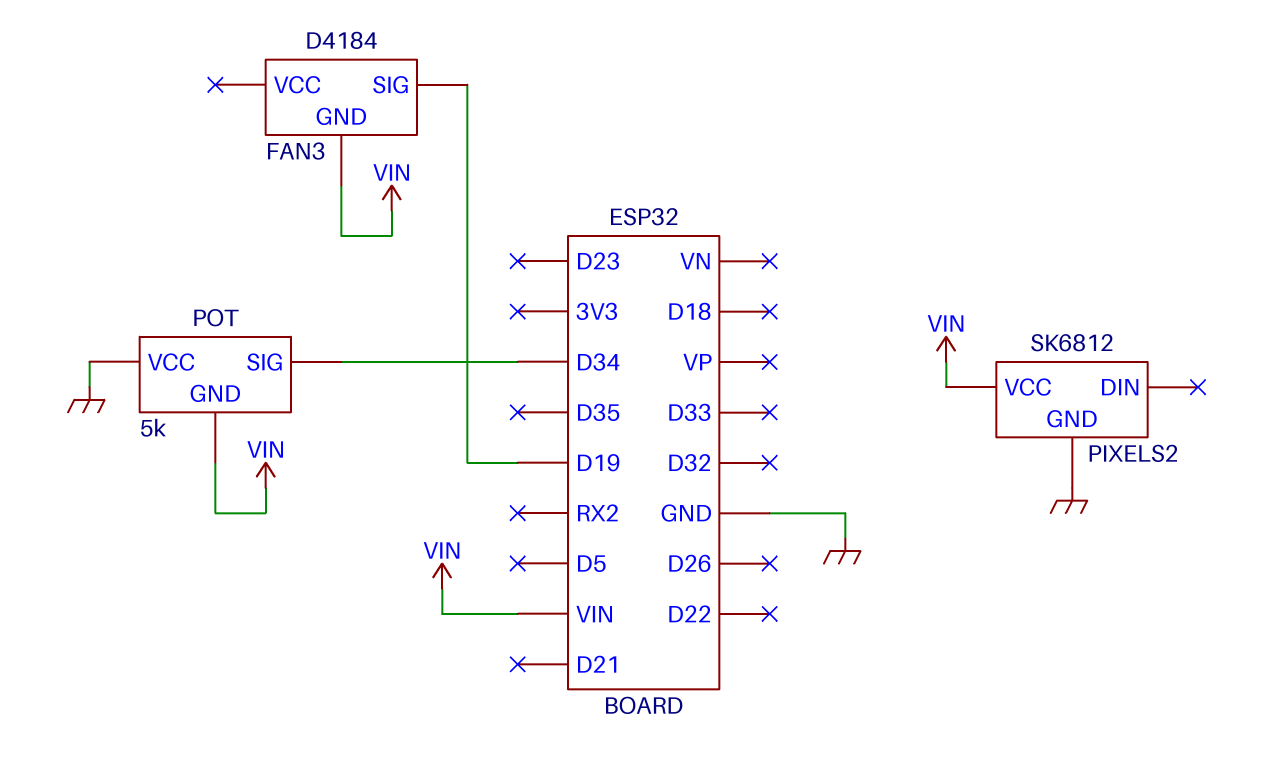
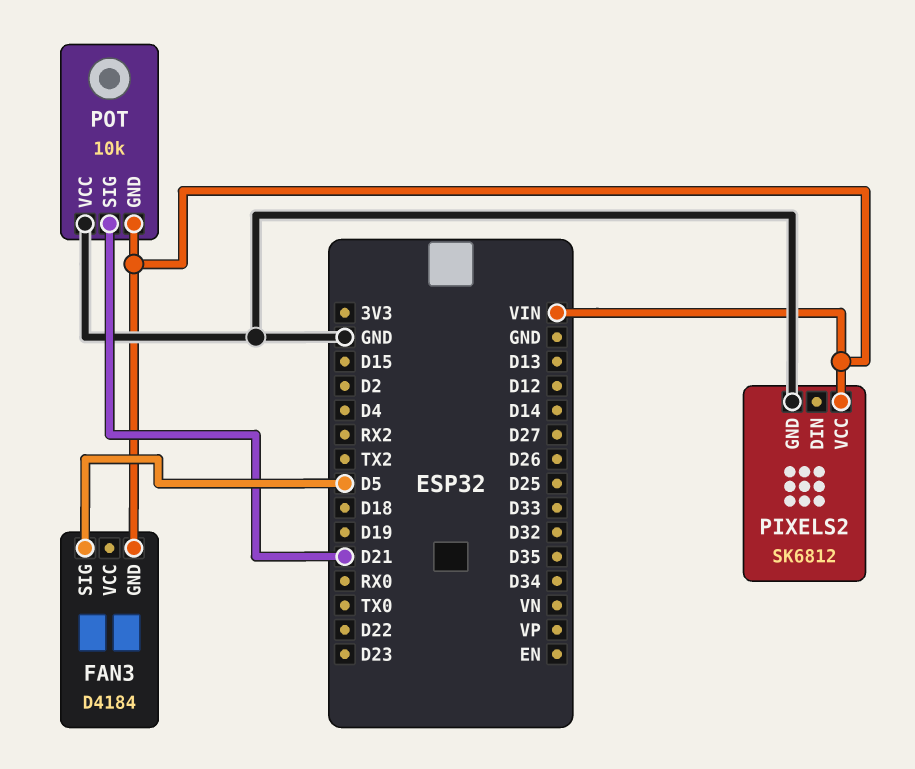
FAN3 pin SIG: D19 -> D5
POT: 5k -> 10k
POT pin SIG: D34 -> D21

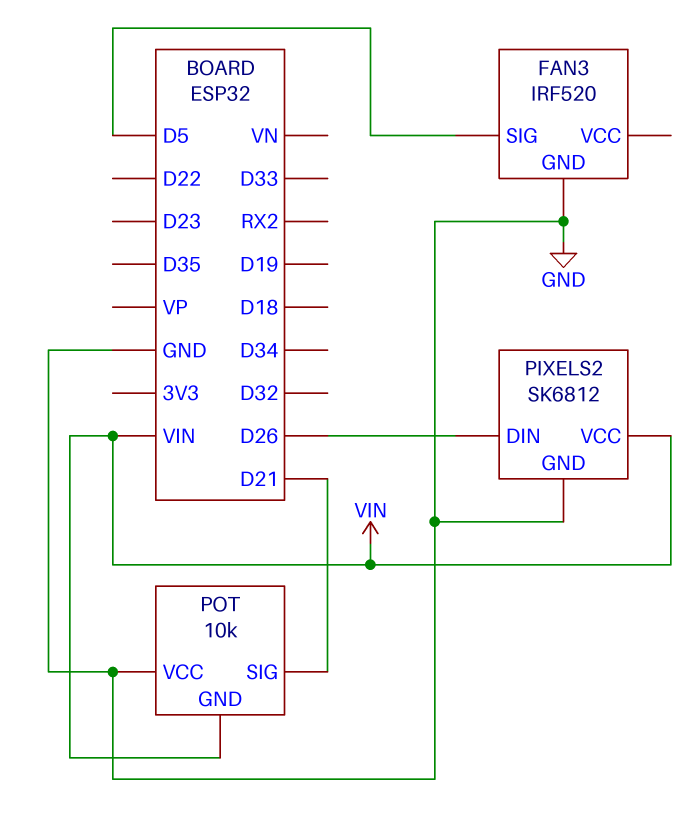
FAN3: D4184 -> IRF520
FAN3 pin GND: VIN -> GND
PIXELS2 pin DIN: none -> D26

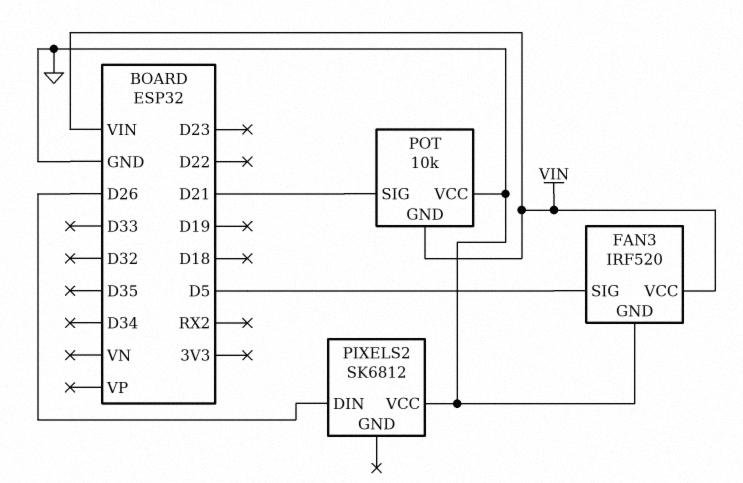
FAN3 pin VCC: none -> VIN
PIXELS2 pin GND: GND -> none
PIXELS2 pin VCC: VIN -> GND

